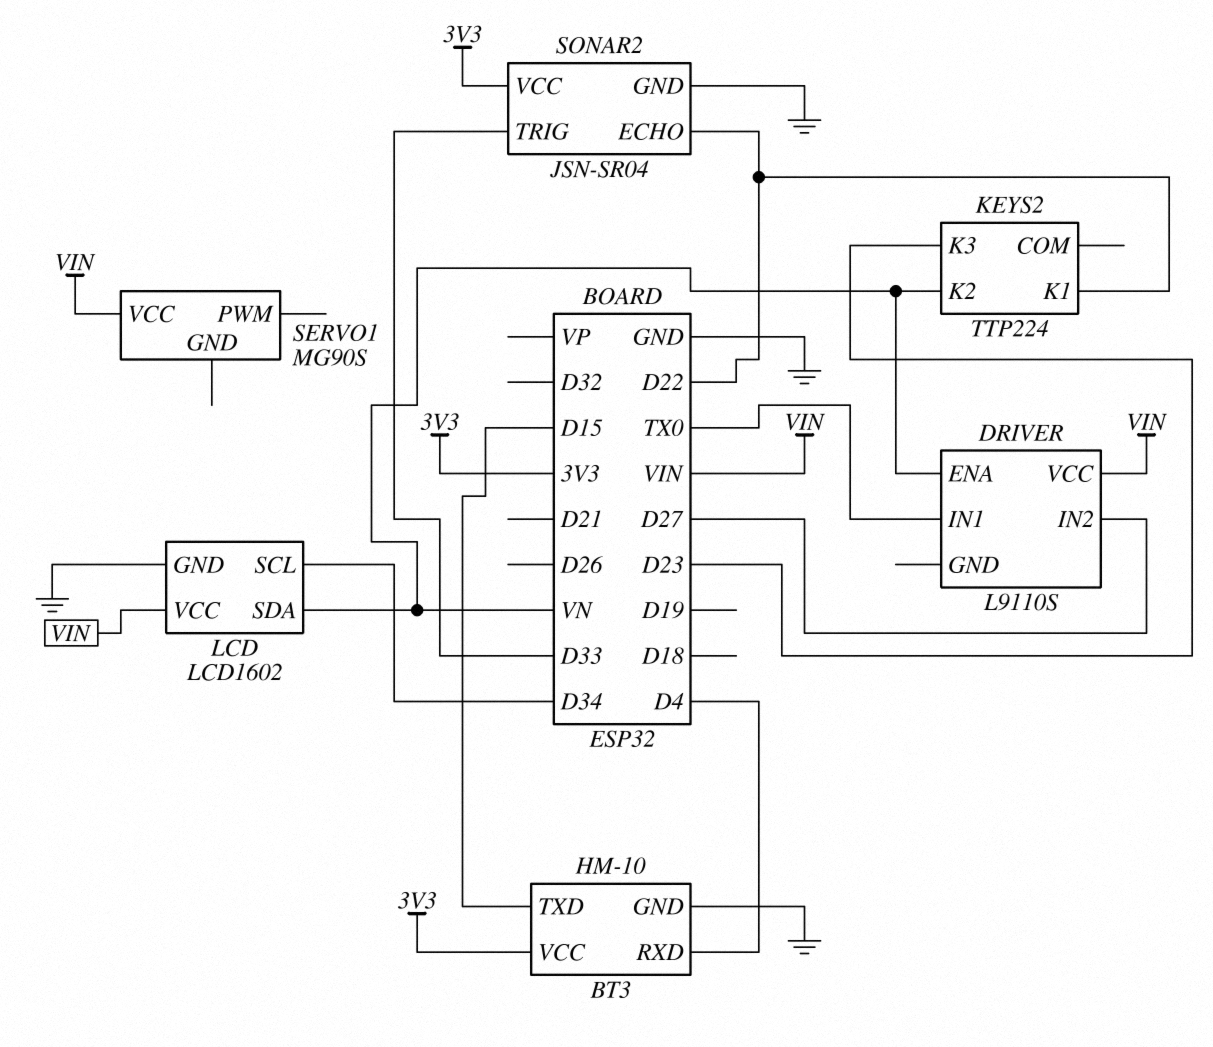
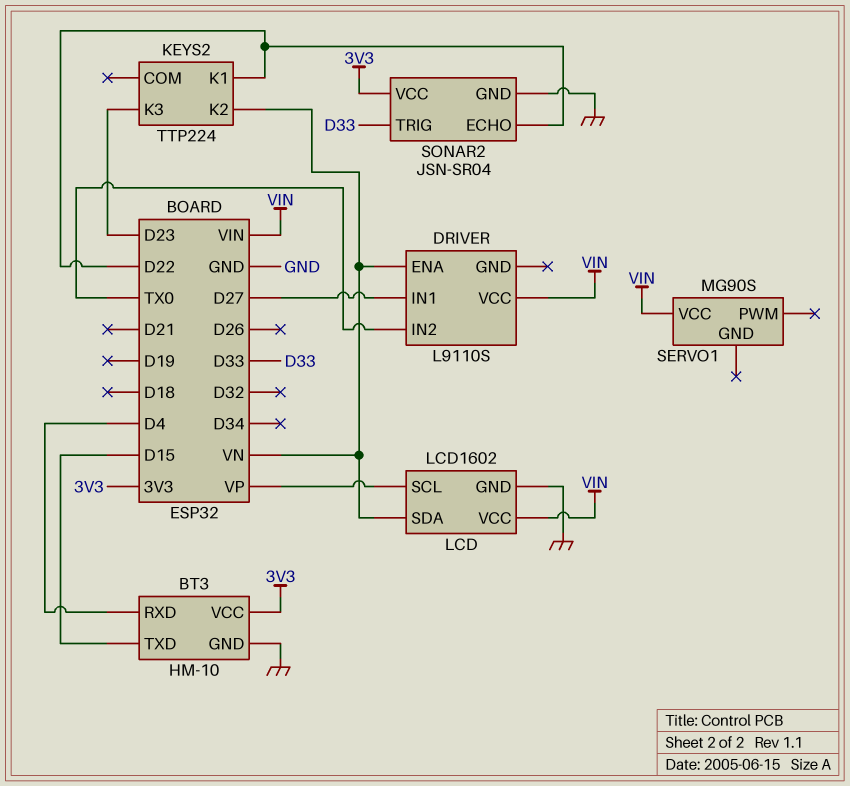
DRIVER pin IN1: TX0 -> D27
DRIVER pin IN2: D27 -> TX0
LCD pin SCL: D34 -> VP

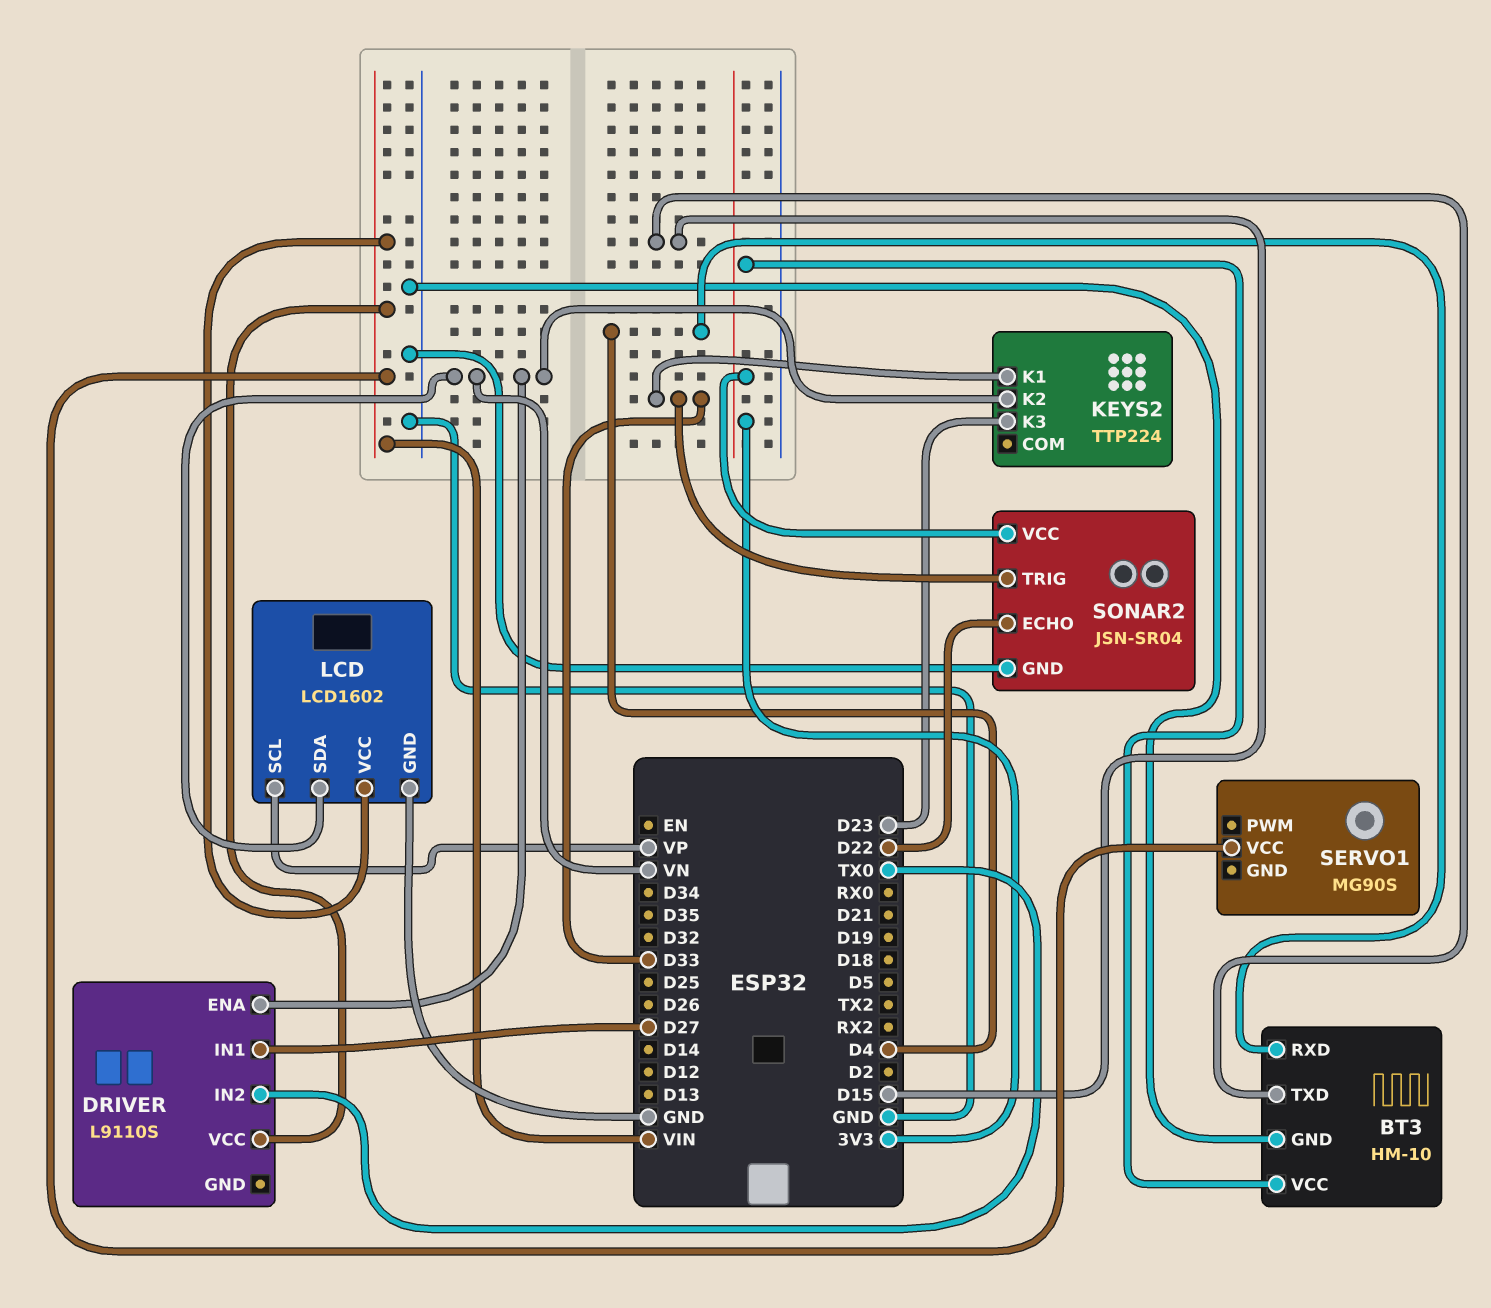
KEYS2 pin K1: D22 -> D33

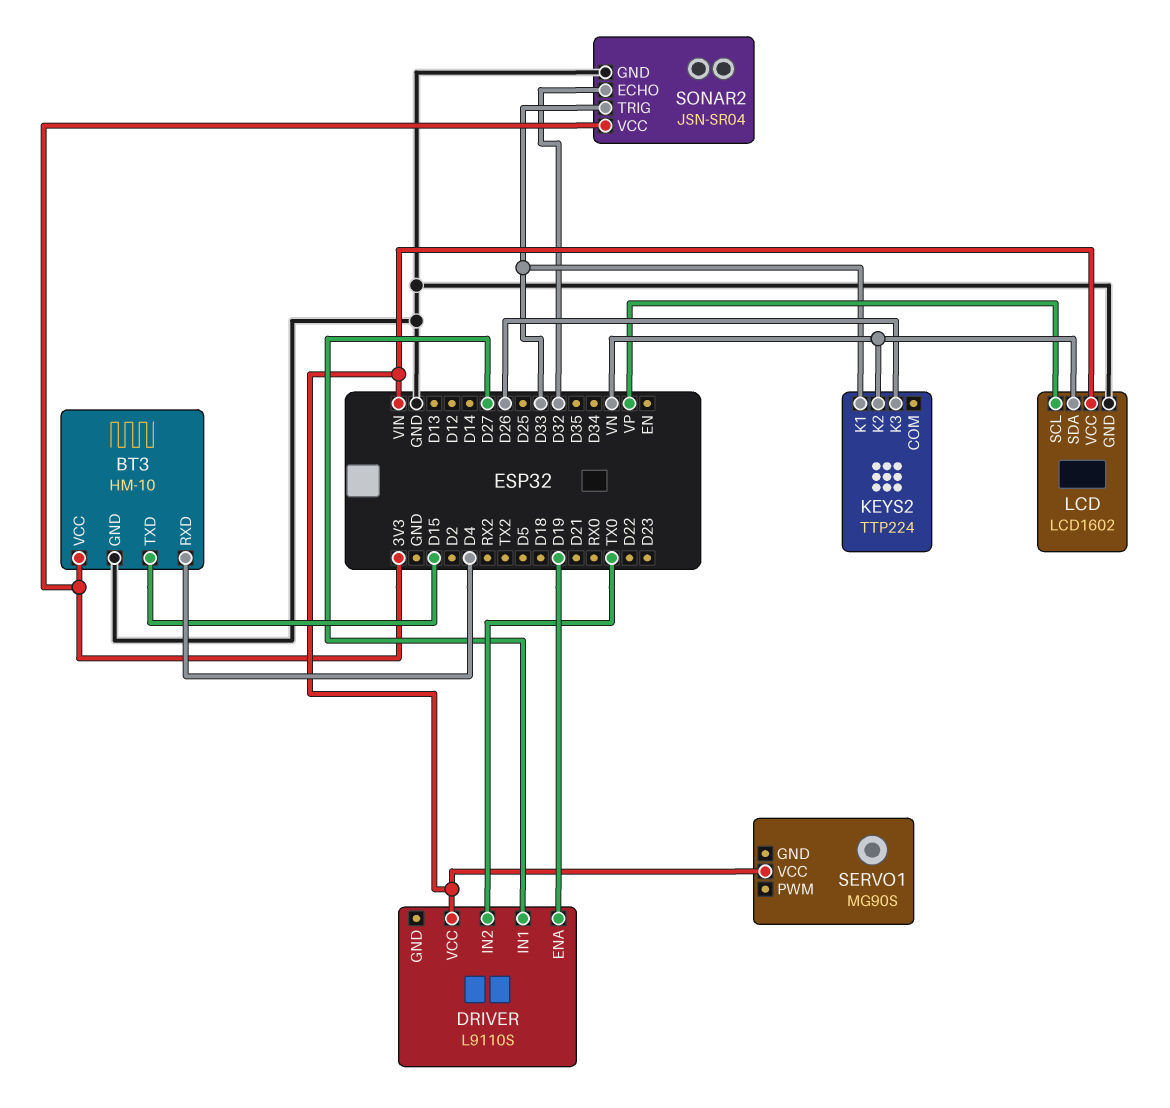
DRIVER pin ENA: VN -> D19
KEYS2 pin K3: D23 -> D26
SONAR2 pin ECHO: D22 -> D32

